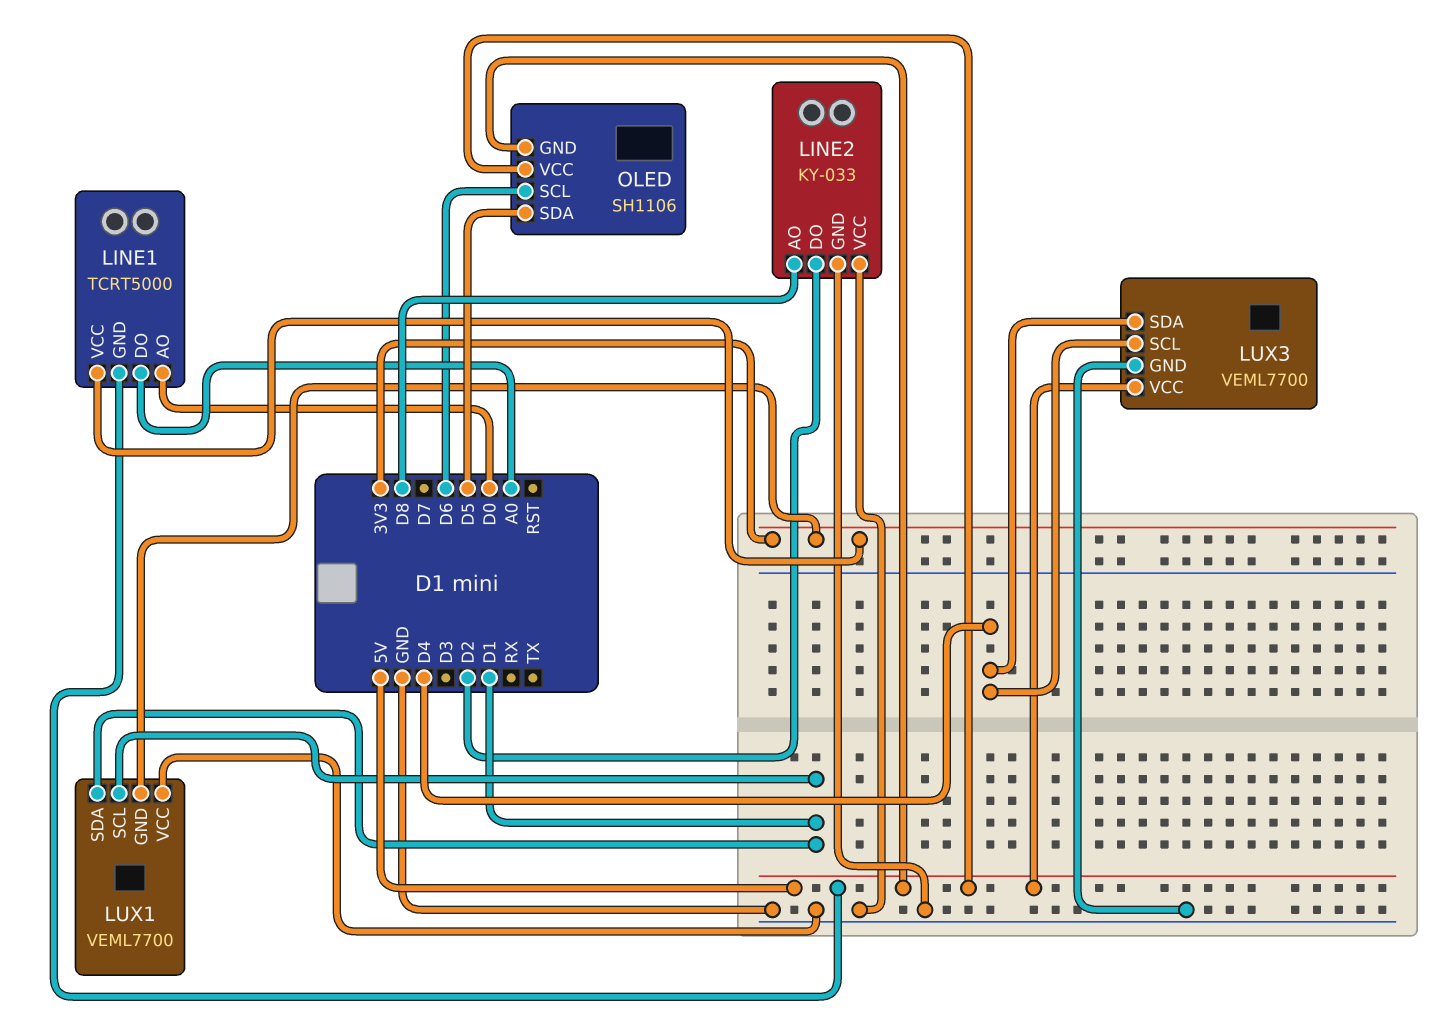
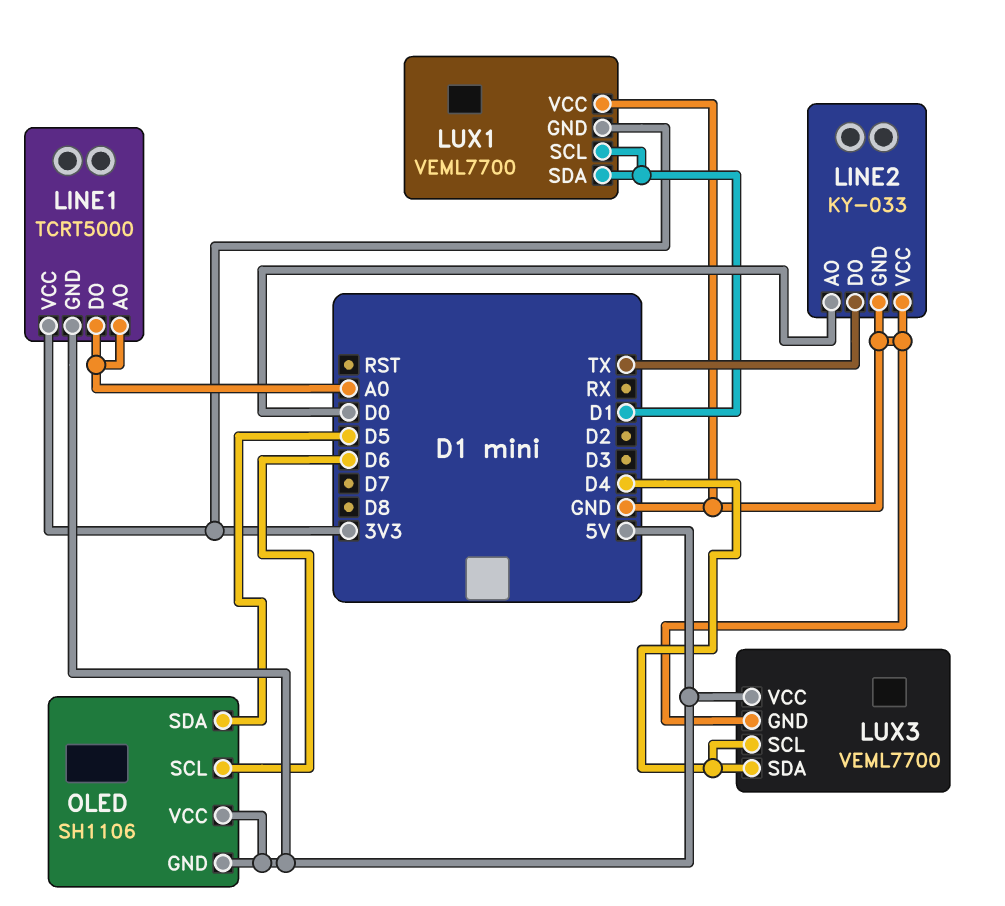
LINE1 pin AO: D0 -> A0
LINE2 pin AO: D8 -> D0
LINE2 pin DO: D2 -> TX

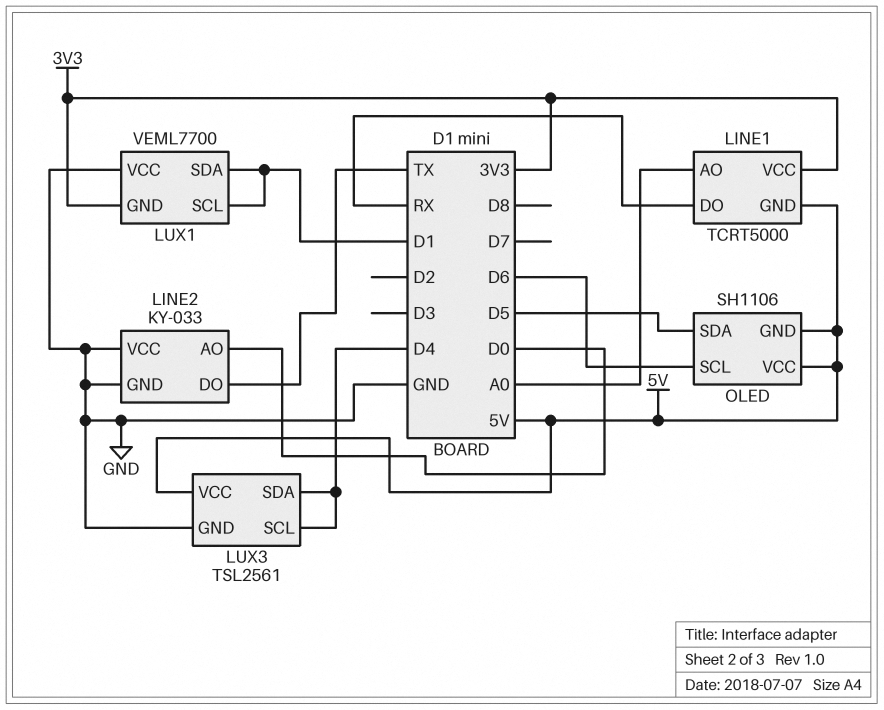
LINE1 pin DO: A0 -> RX
LUX3: VEML7700 -> TSL2561

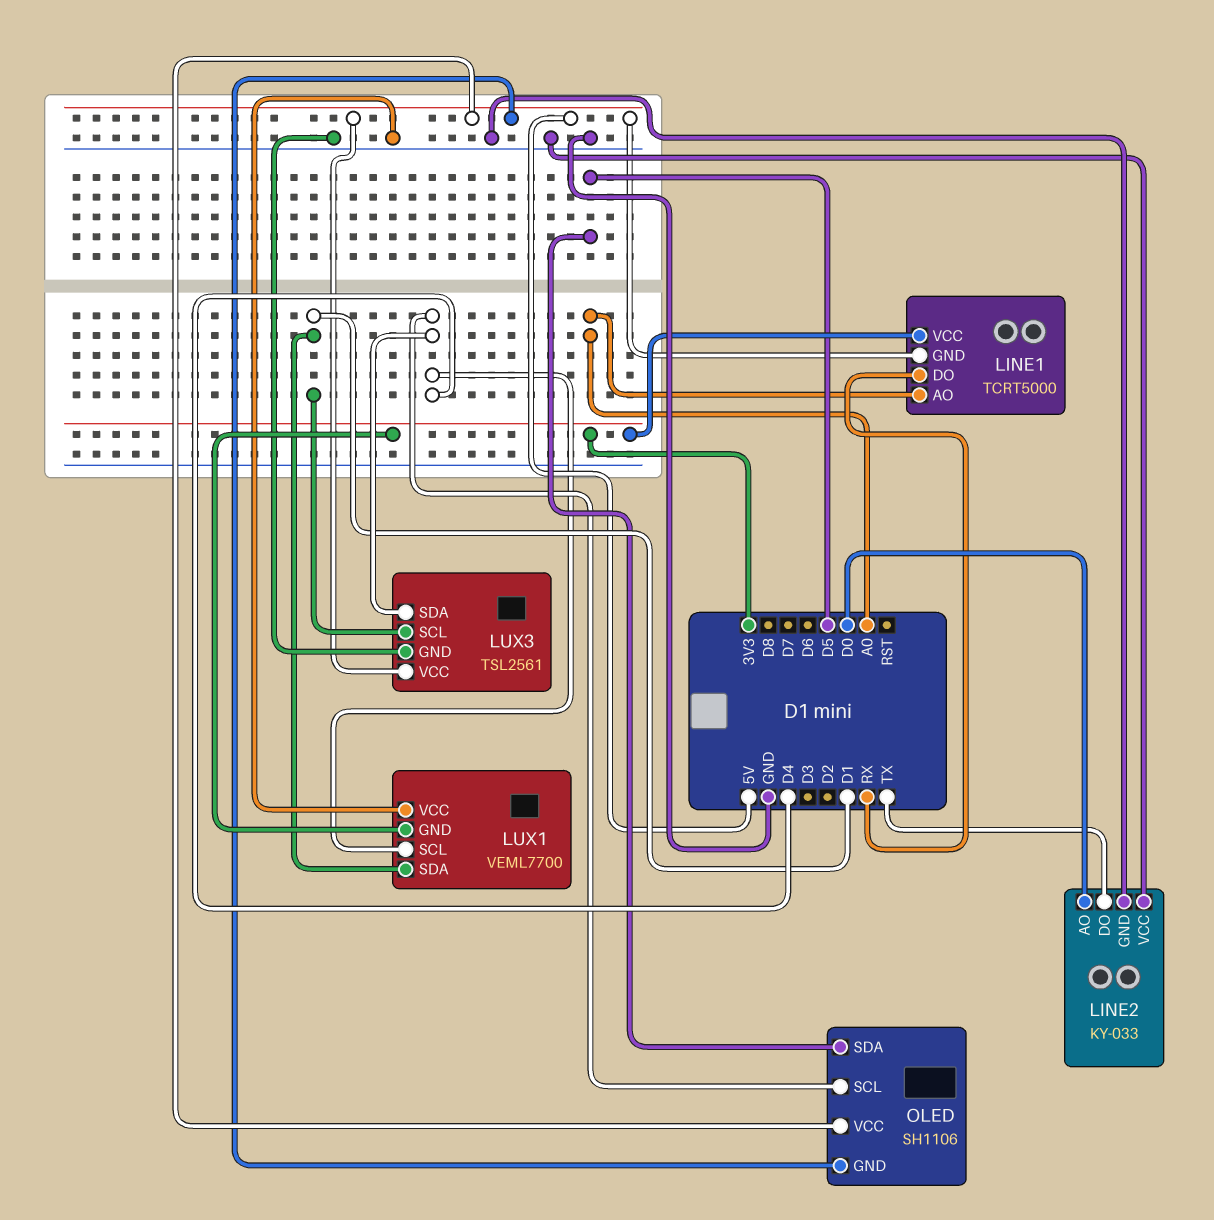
LUX1 pin SCL: D1 -> D4
LUX3 pin SCL: D4 -> D1
OLED pin SCL: D6 -> D4

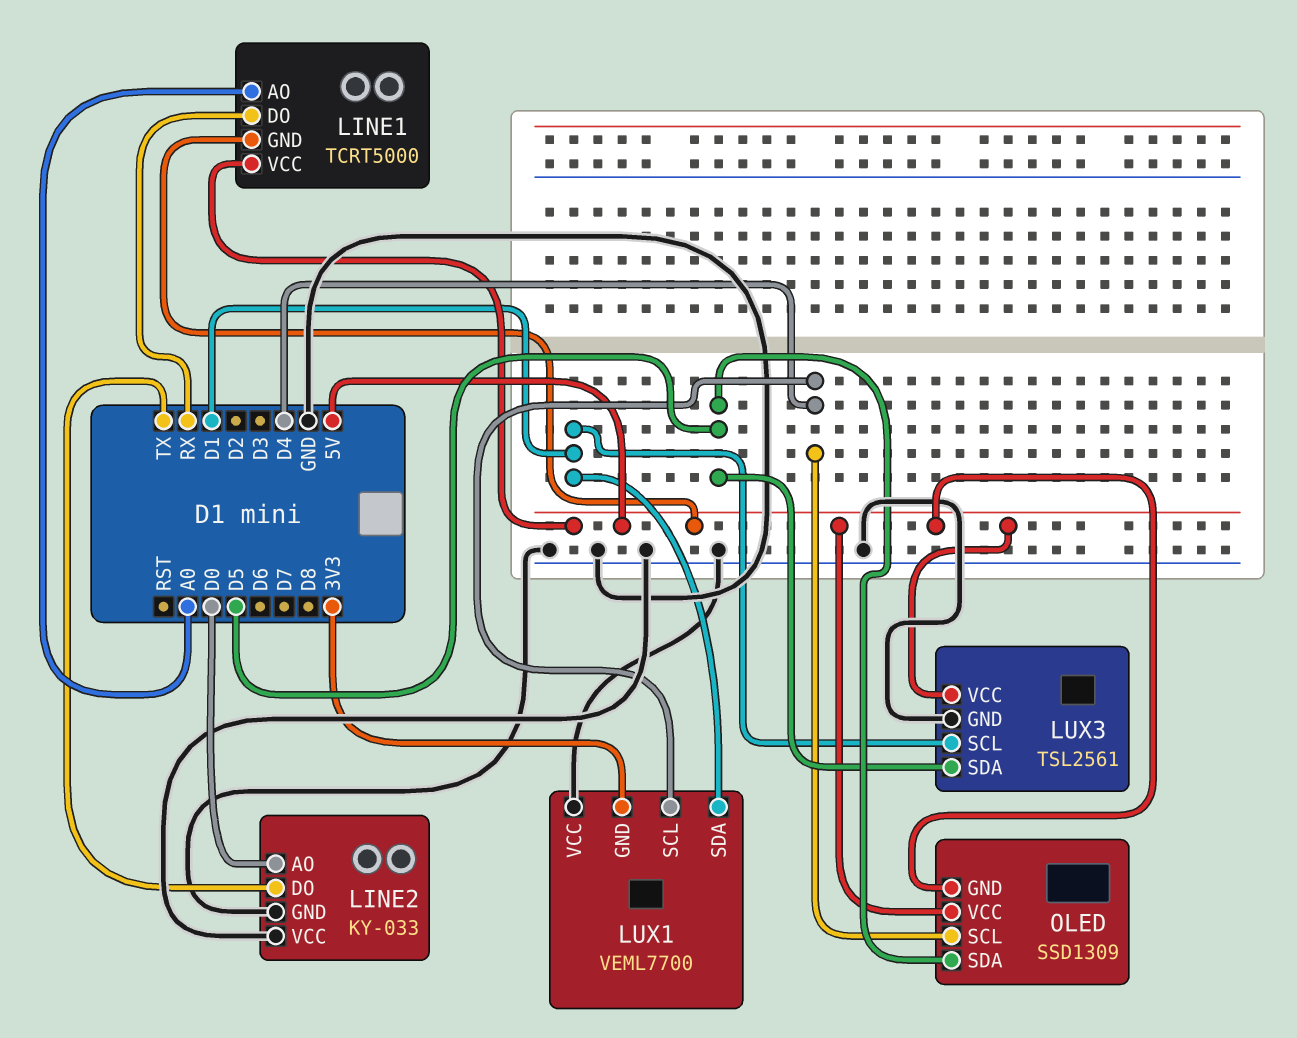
LINE1 pin VCC: 3V3 -> 5V
LUX3 pin SDA: D4 -> D5
OLED: SH1106 -> SSD1309

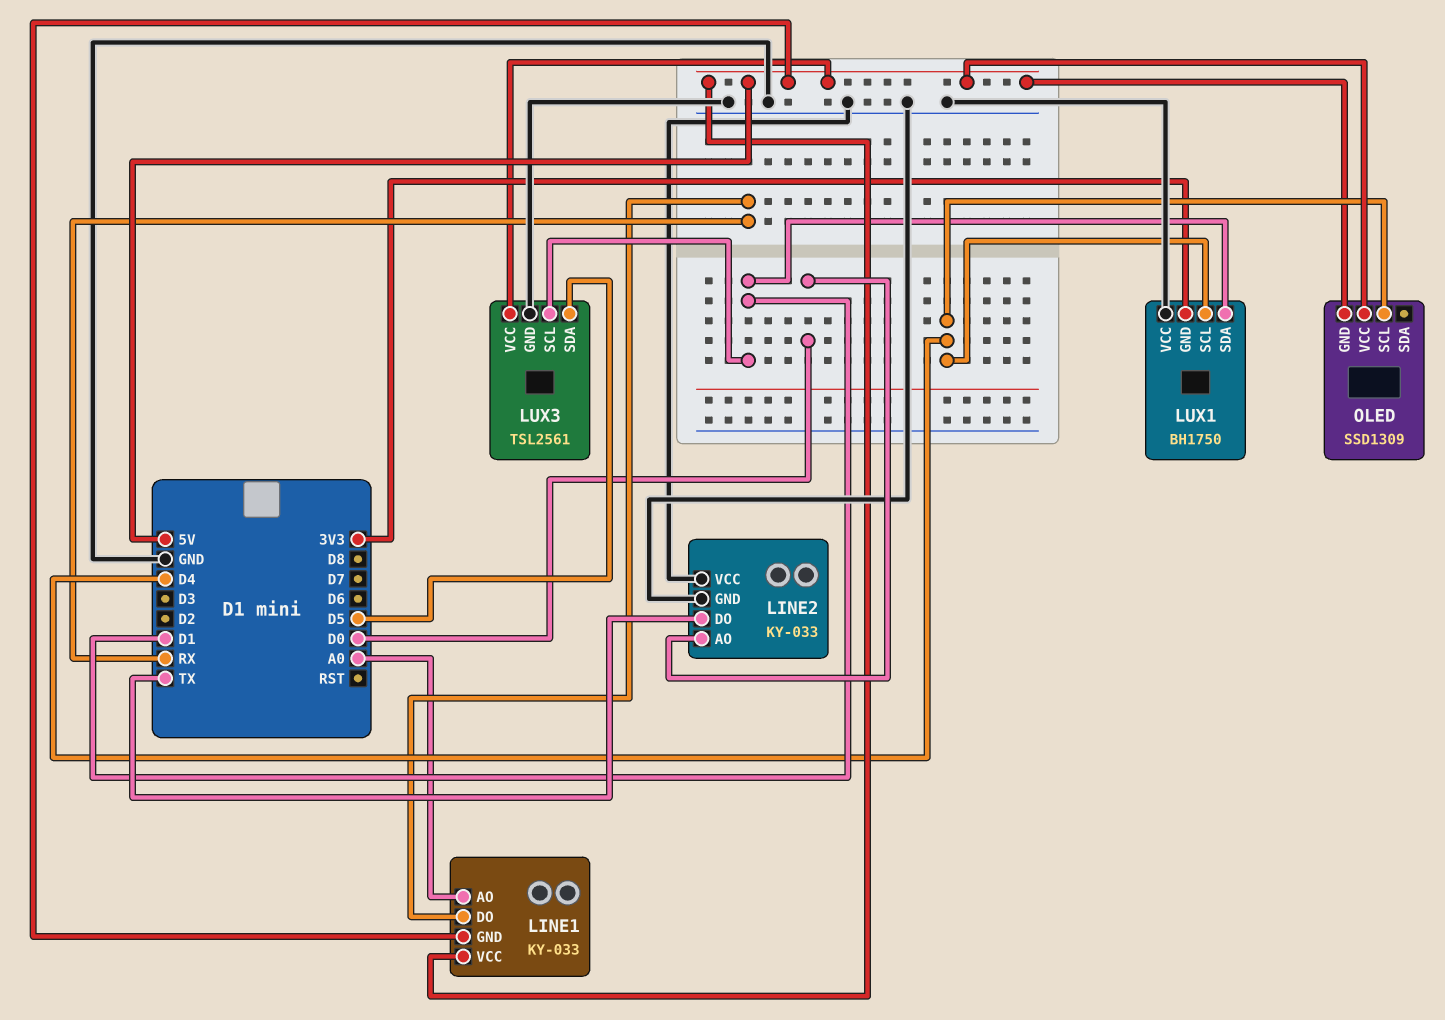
LINE1: TCRT5000 -> KY-033
LUX1: VEML7700 -> BH1750
OLED pin SDA: D5 -> none

